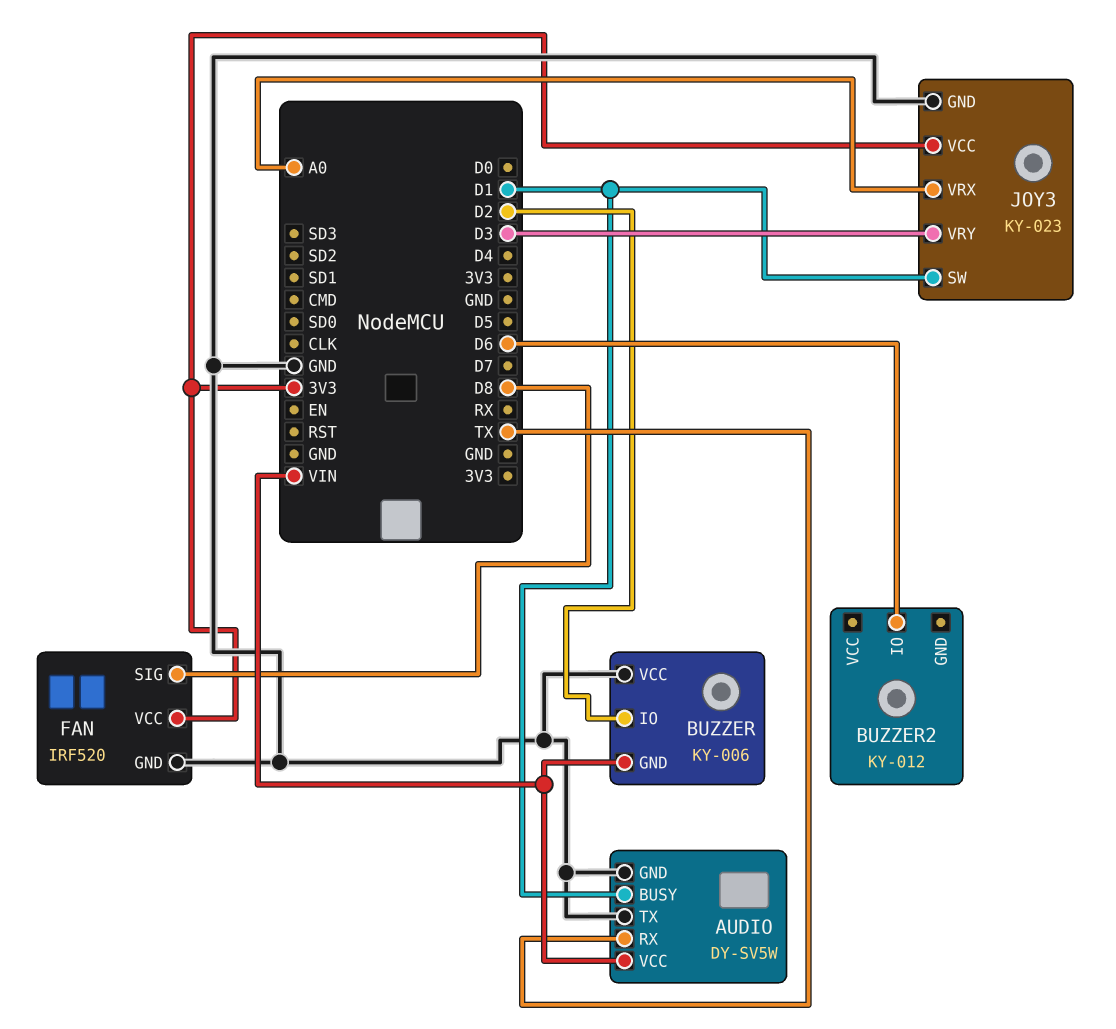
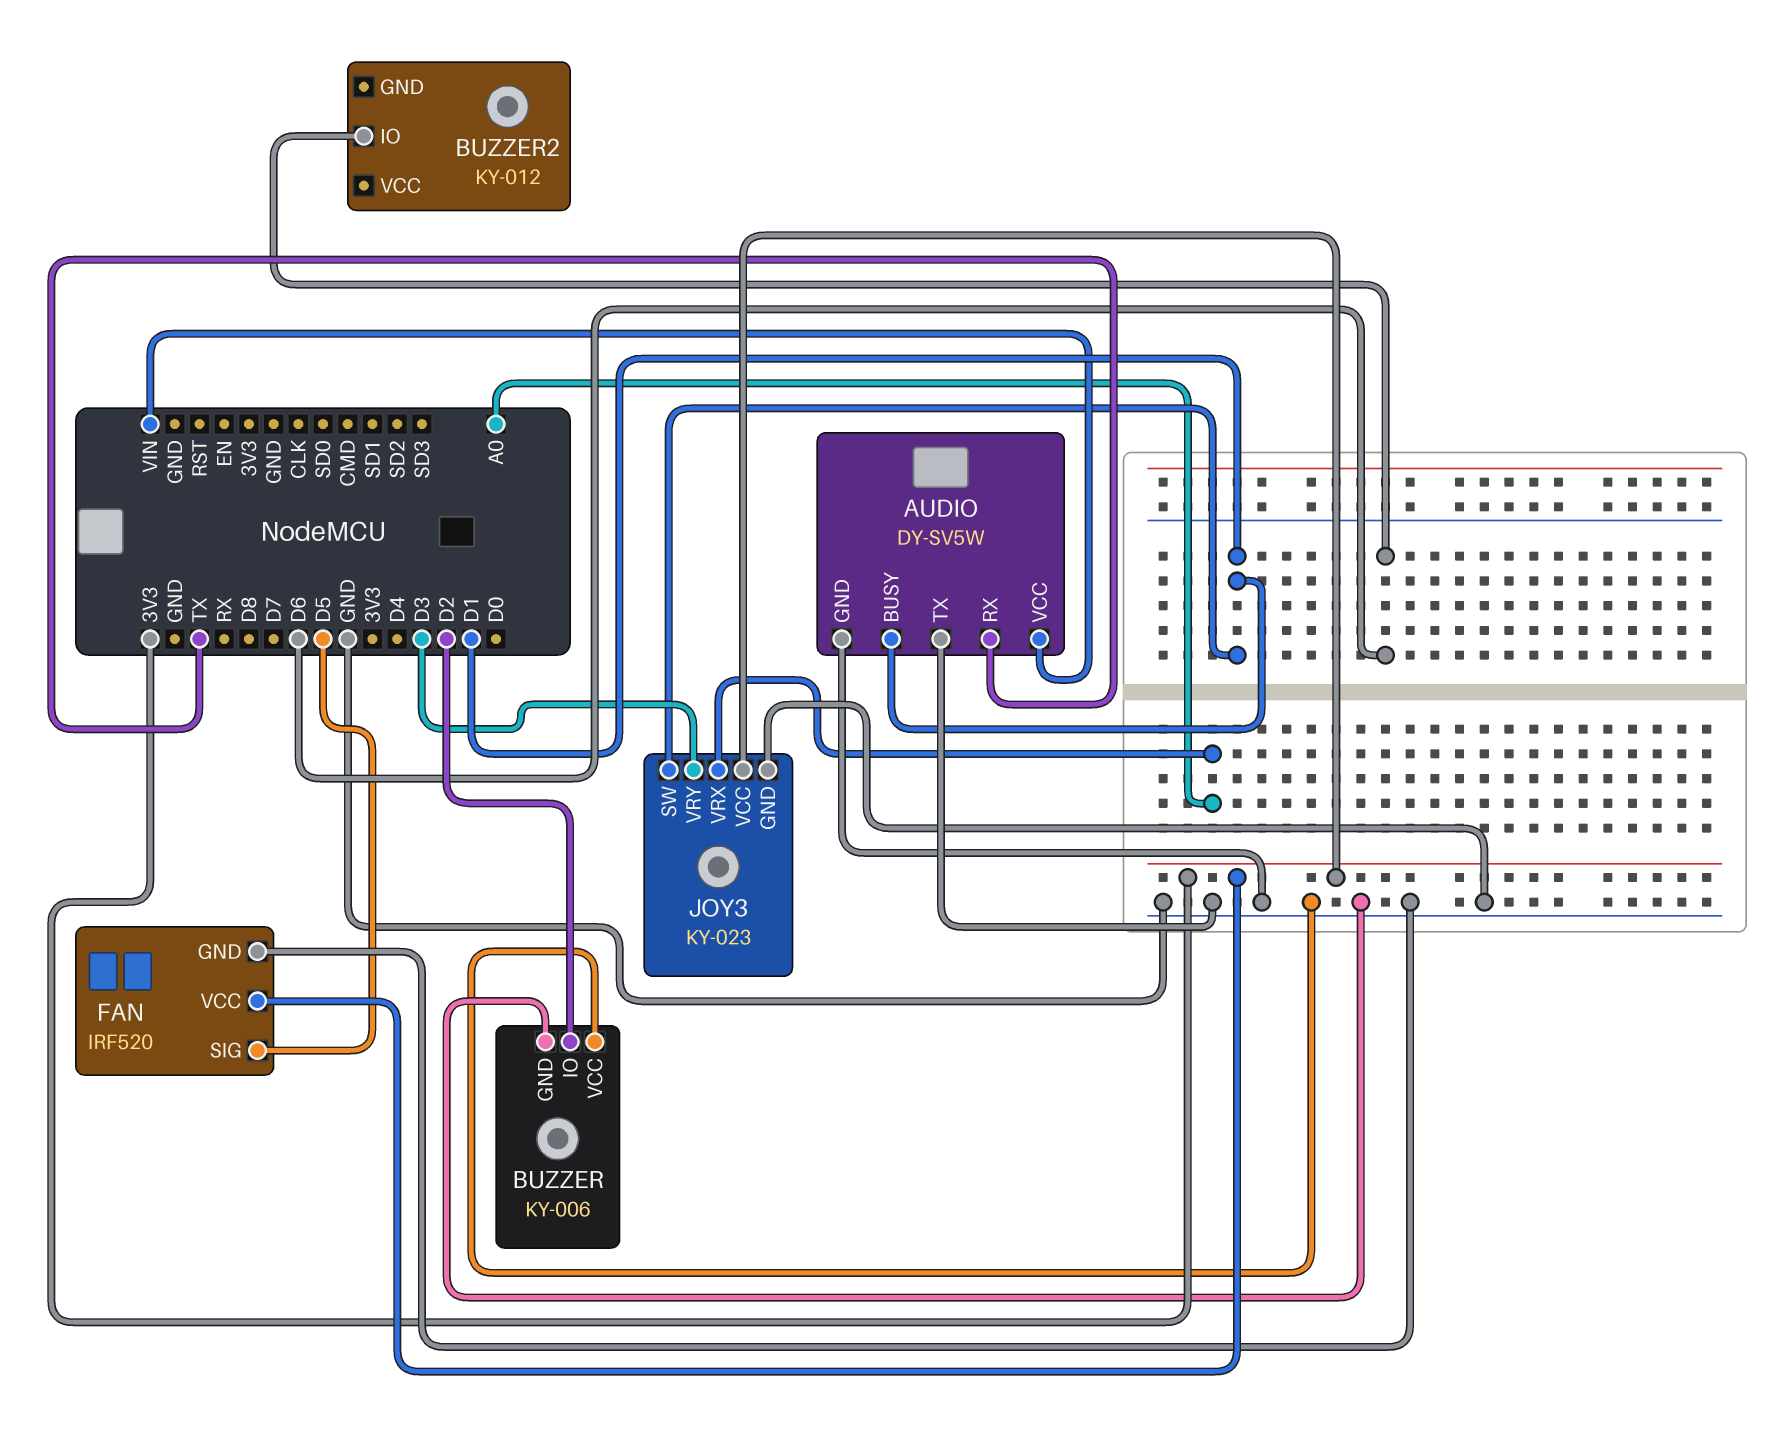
BUZZER pin GND: VIN -> GND
FAN pin SIG: D8 -> D5

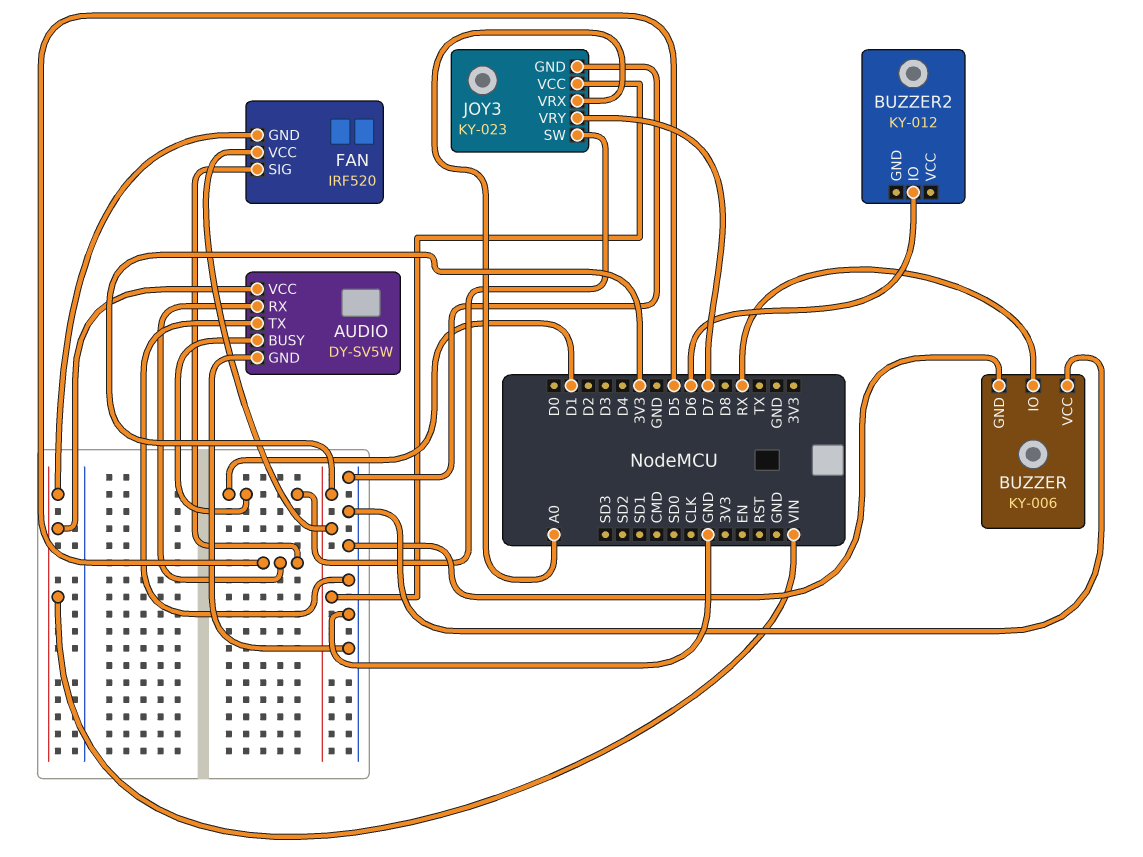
AUDIO pin RX: TX -> D5
BUZZER pin IO: D2 -> RX
FAN pin GND: GND -> VIN
JOY3 pin VRY: D3 -> D7

